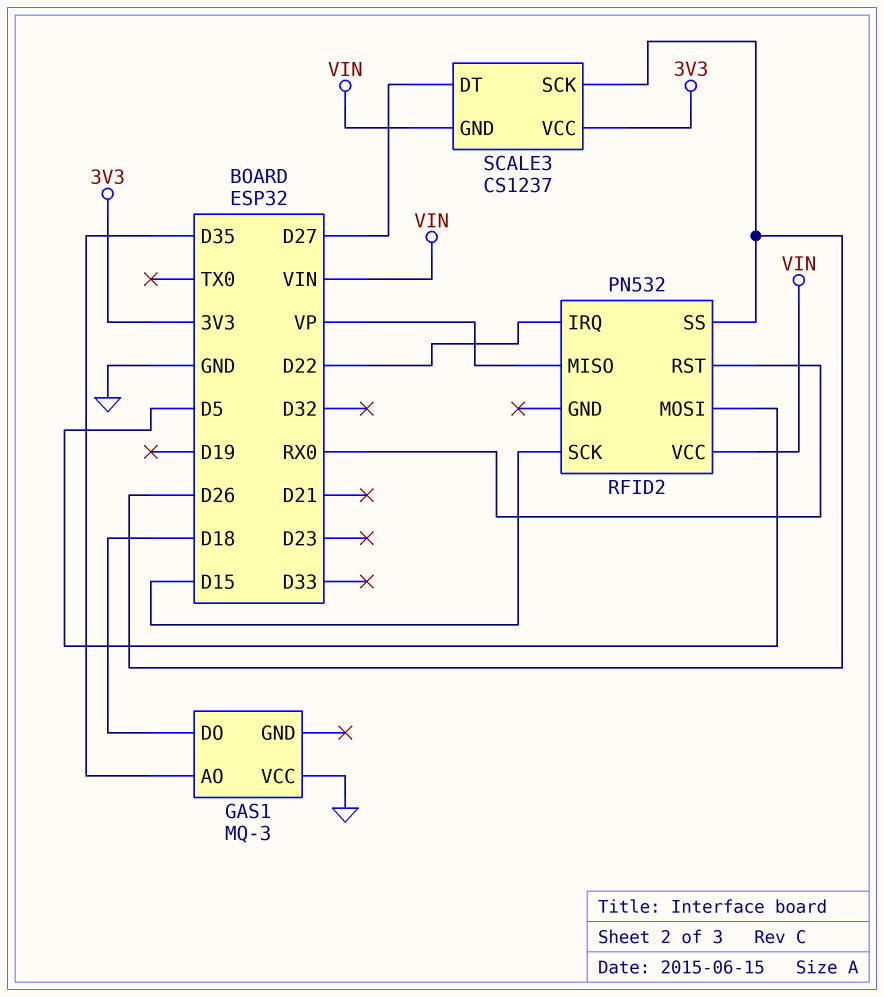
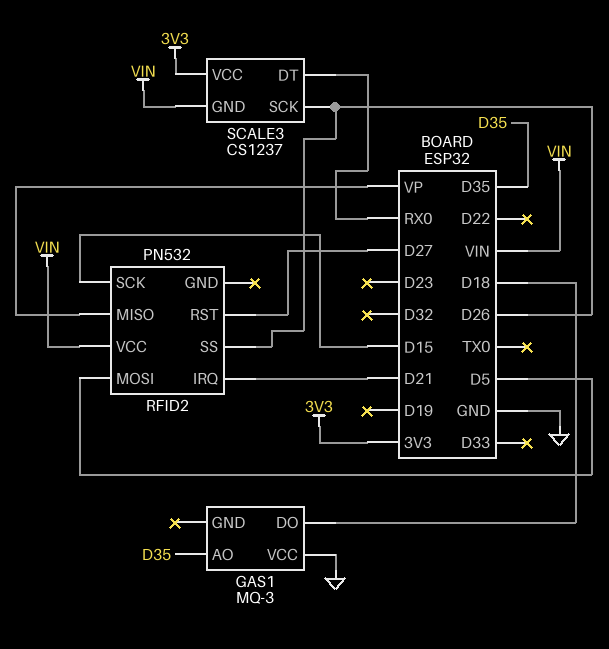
RFID2 pin IRQ: D22 -> D21
RFID2 pin RST: RX0 -> D27
SCALE3 pin DT: D27 -> RX0

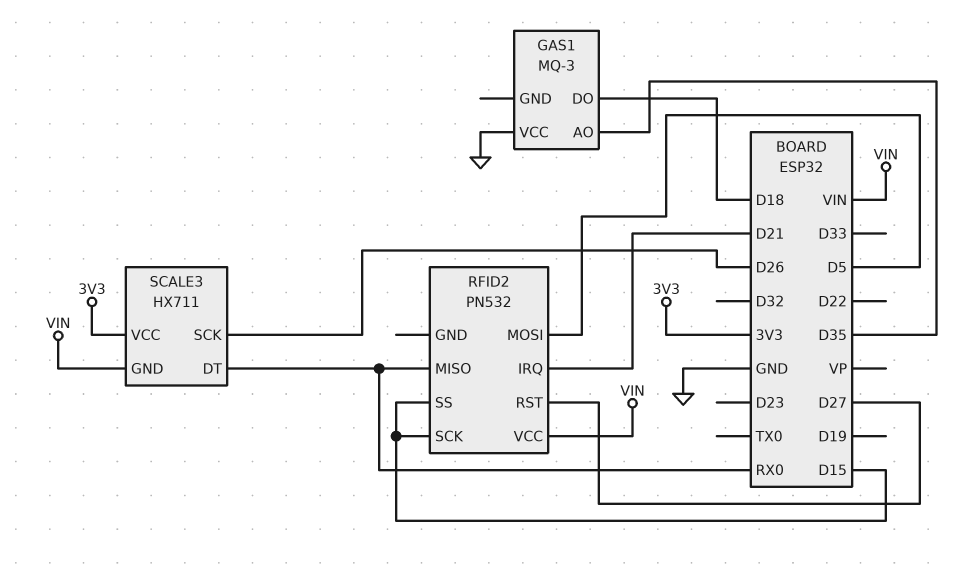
RFID2 pin MISO: VP -> RX0
RFID2 pin SS: D26 -> D15
SCALE3: CS1237 -> HX711

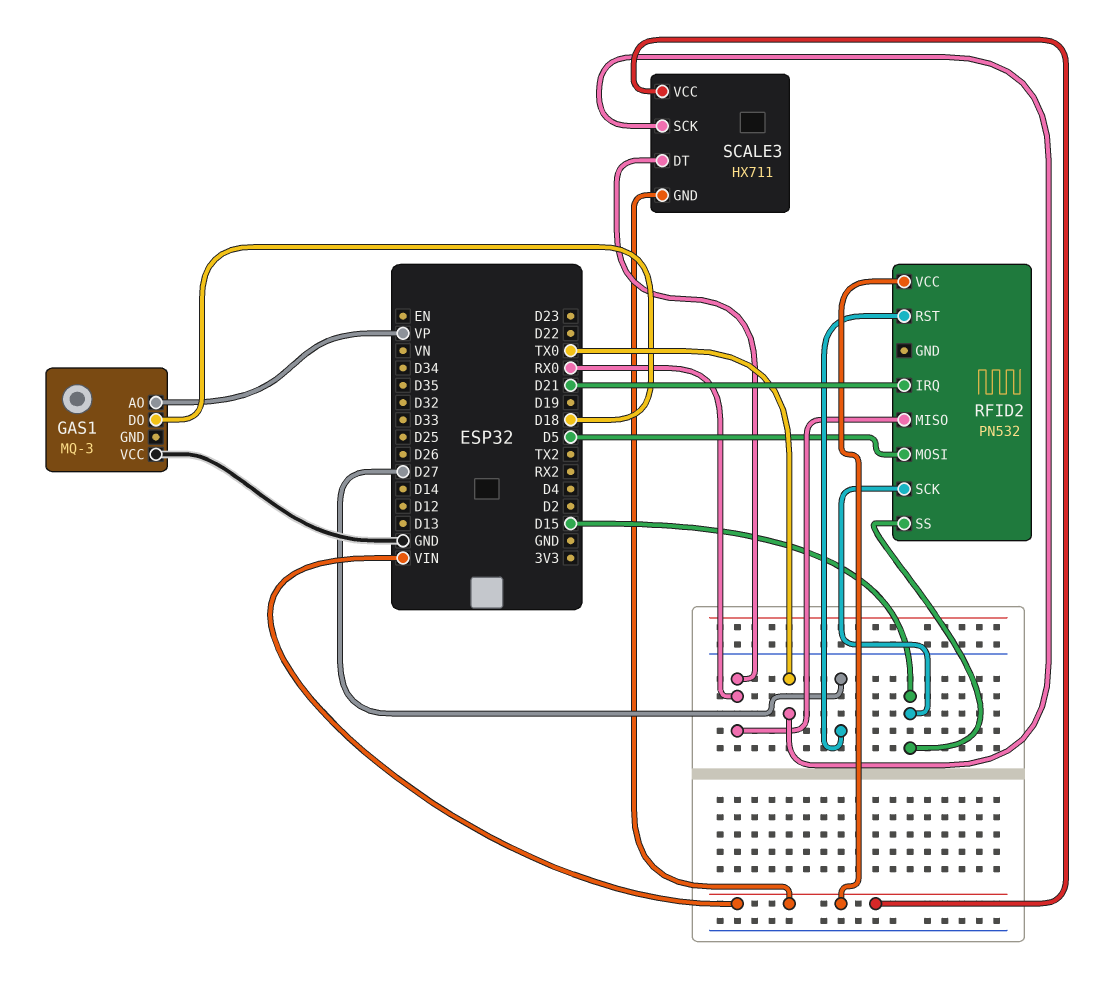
GAS1 pin AO: D35 -> VP
SCALE3 pin SCK: D26 -> TX0
SCALE3 pin VCC: 3V3 -> VIN

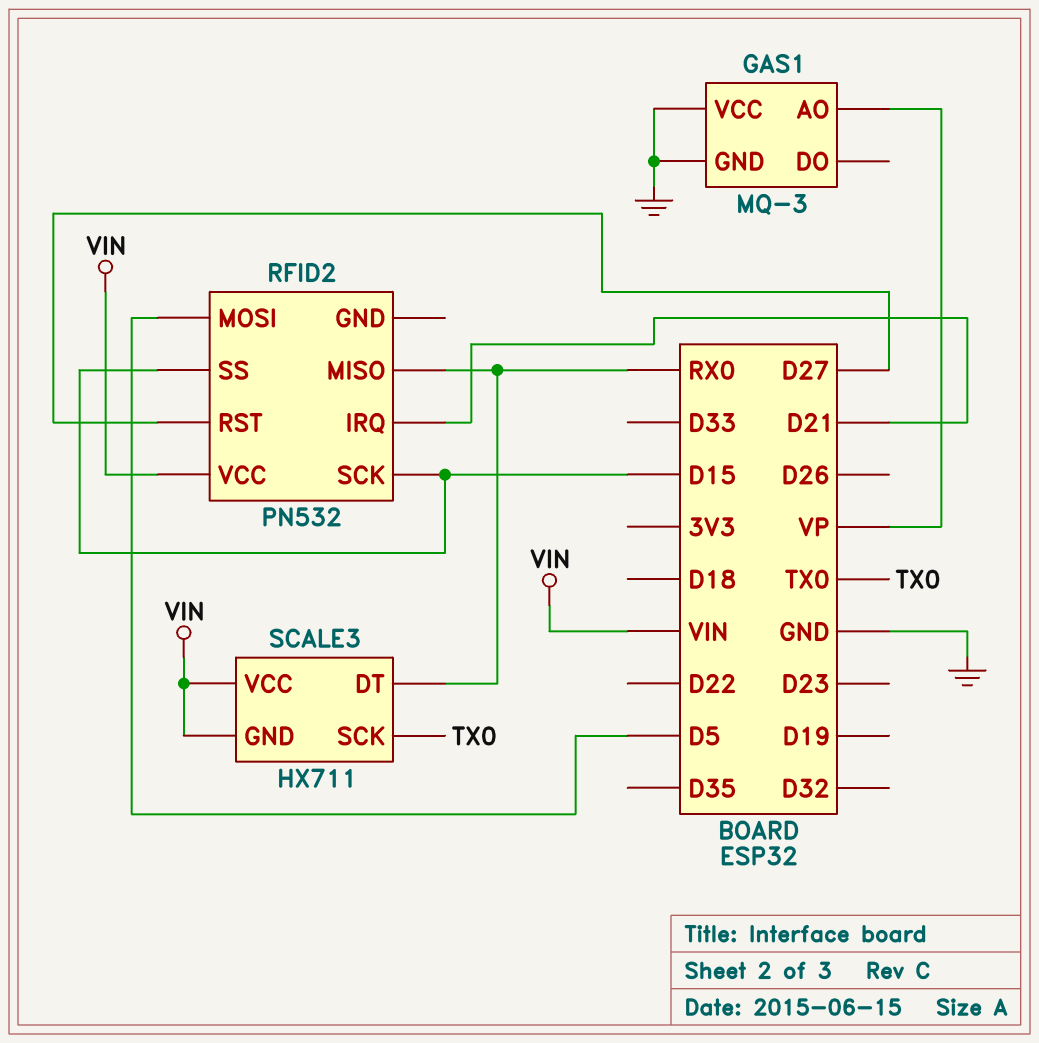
GAS1 pin DO: D18 -> none
GAS1 pin GND: none -> GND

